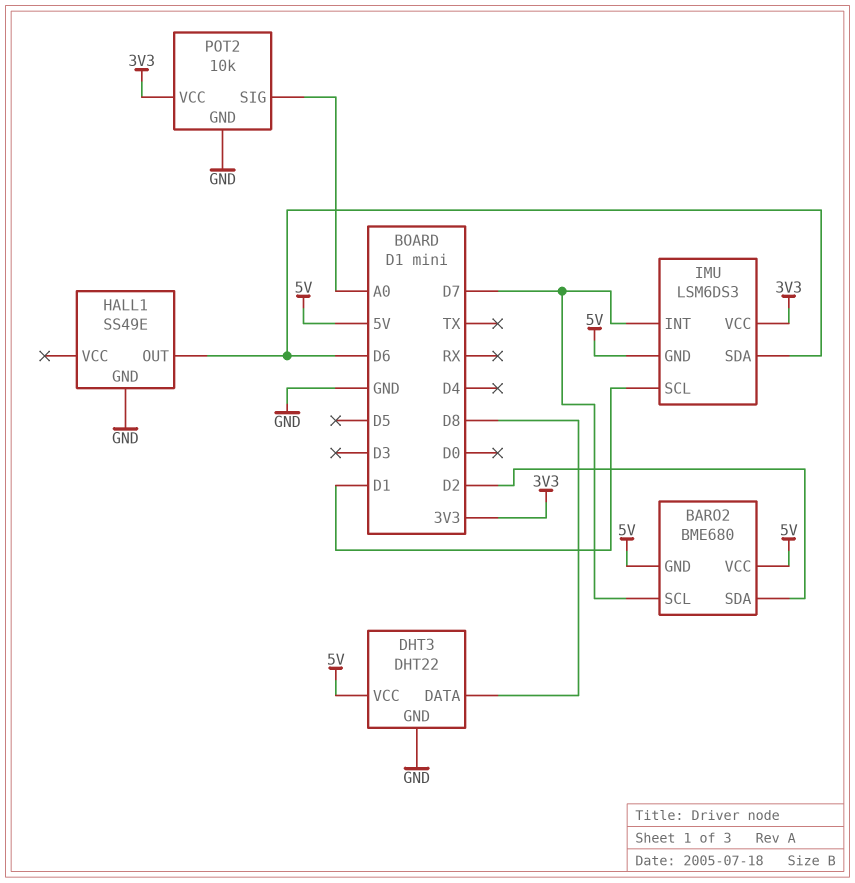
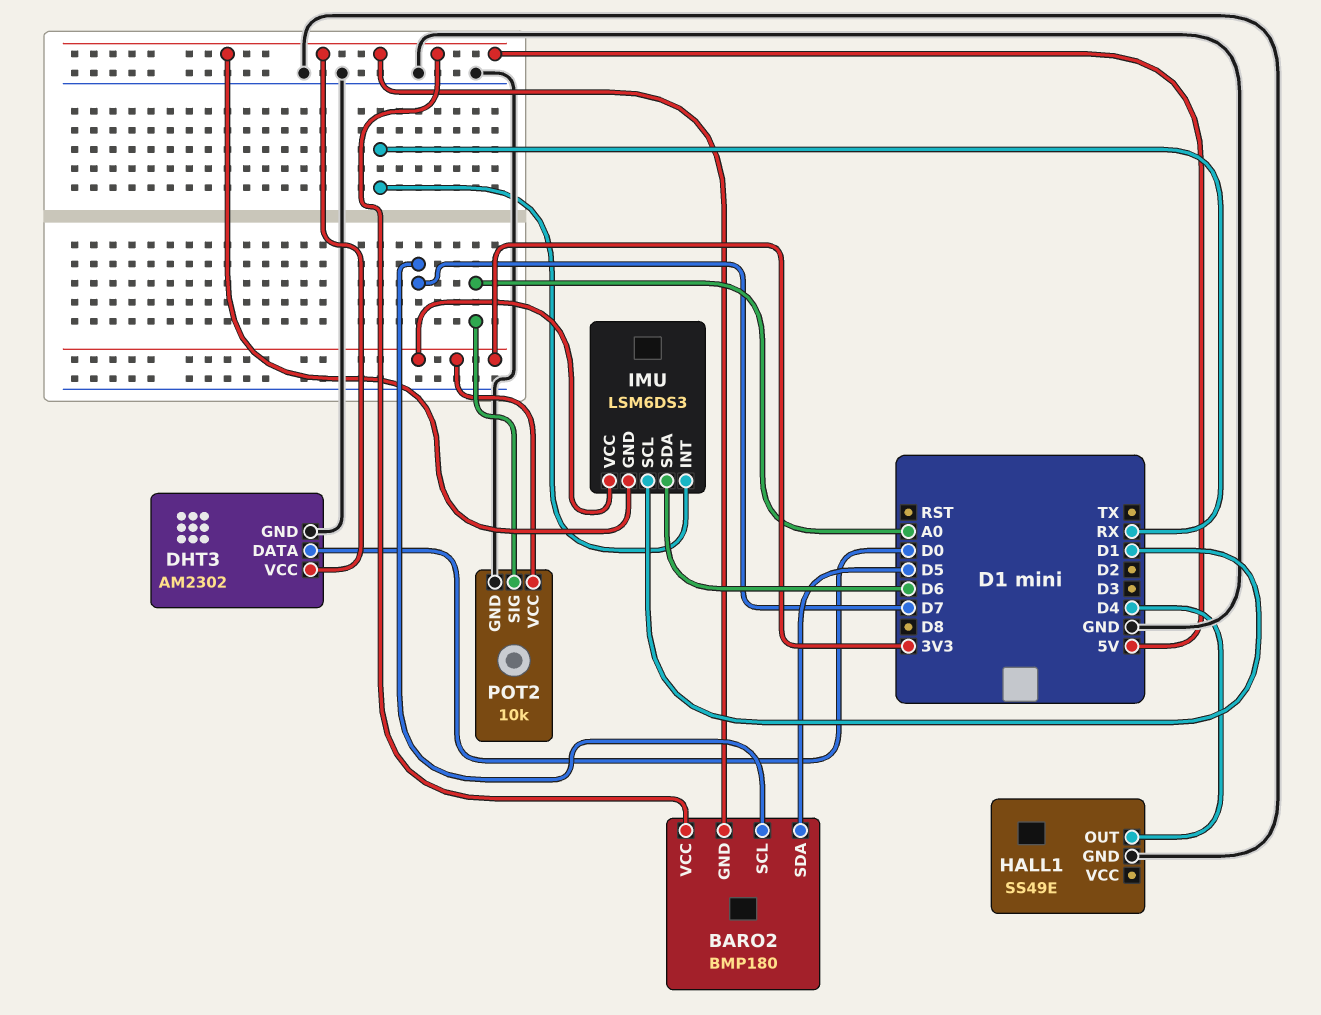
BARO2: BME680 -> BMP180
BARO2 pin SDA: D2 -> D5
DHT3: DHT22 -> AM2302
DHT3 pin DATA: D8 -> D0
HALL1 pin OUT: D6 -> D4
IMU pin INT: D7 -> RX

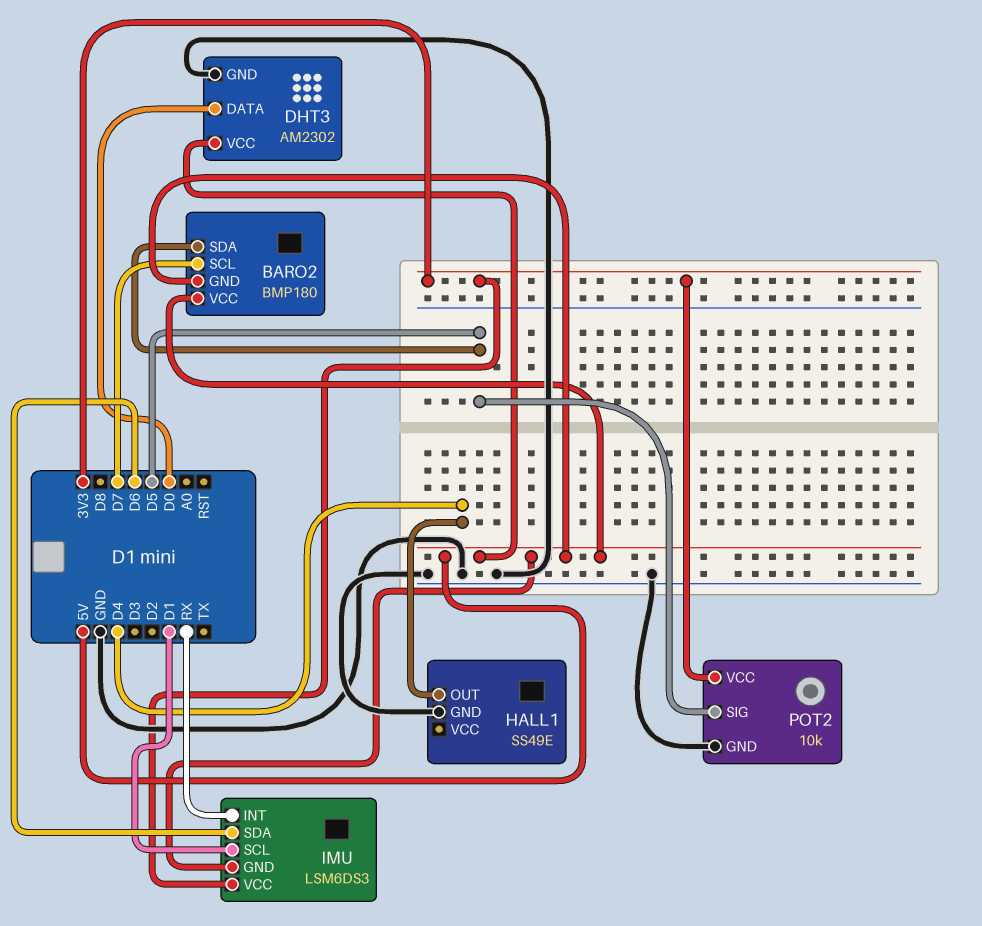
POT2 pin SIG: A0 -> D5

